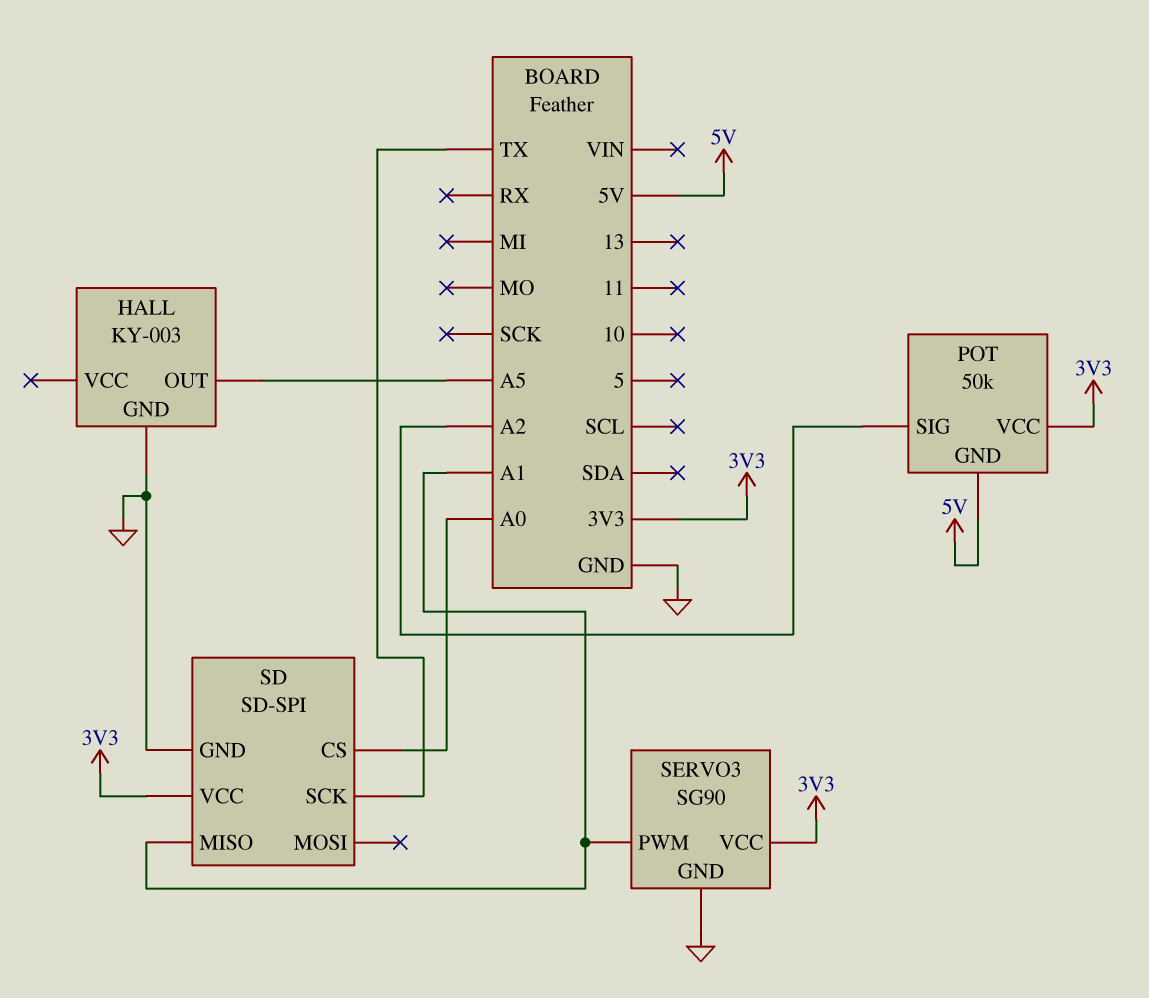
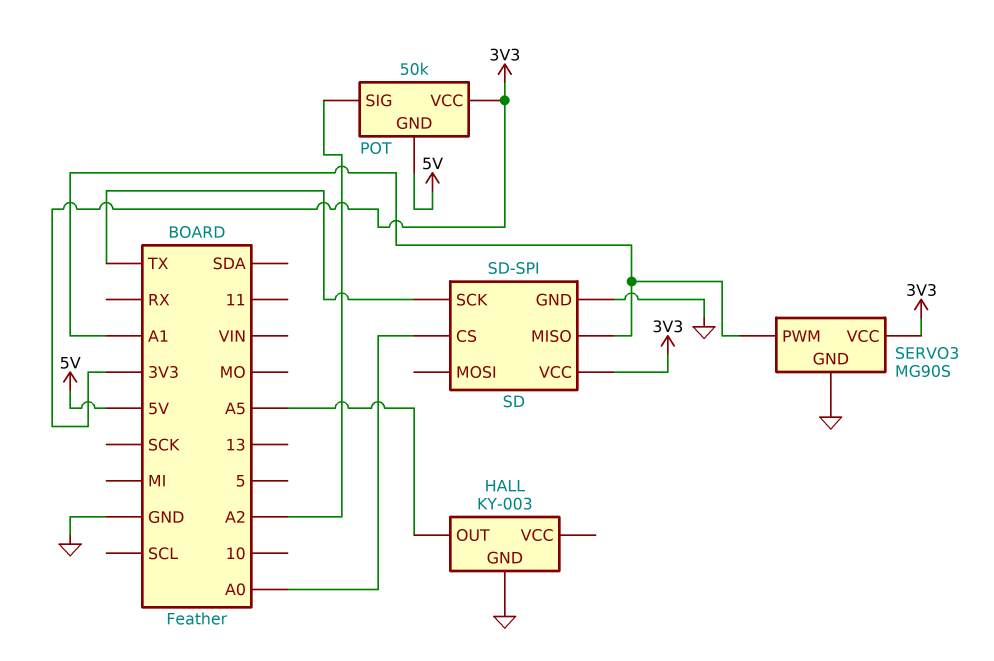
SERVO3: SG90 -> MG90S

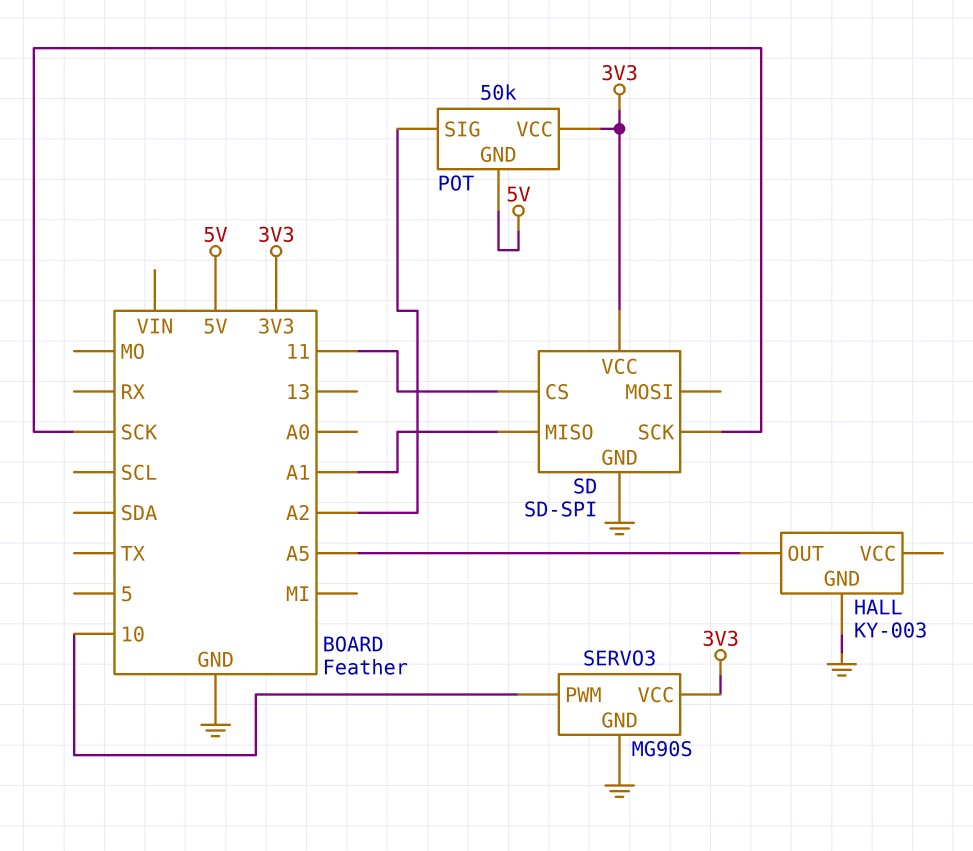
SD pin CS: A0 -> 11
SD pin SCK: TX -> SCK
SERVO3 pin PWM: A1 -> 10

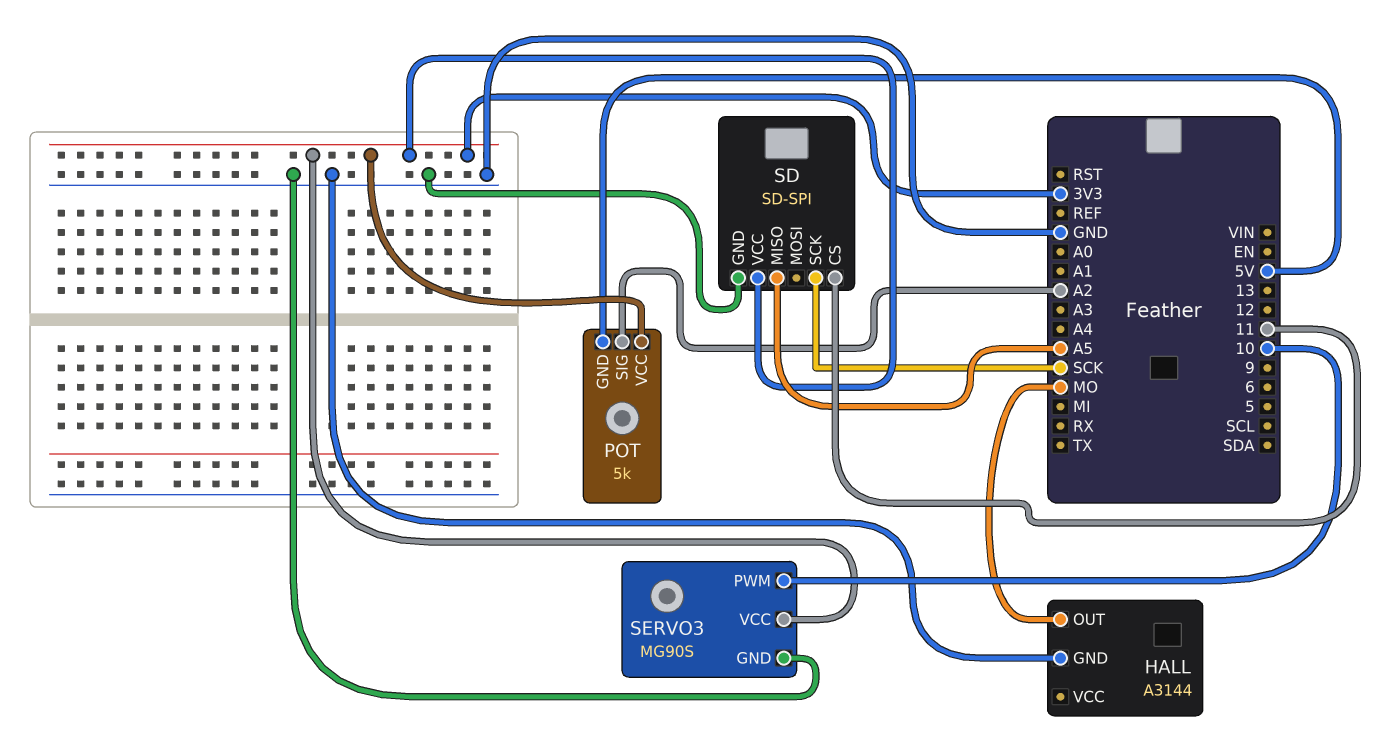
HALL: KY-003 -> A3144
HALL pin OUT: A5 -> MO
POT: 50k -> 5k
SD pin MISO: A1 -> A5

